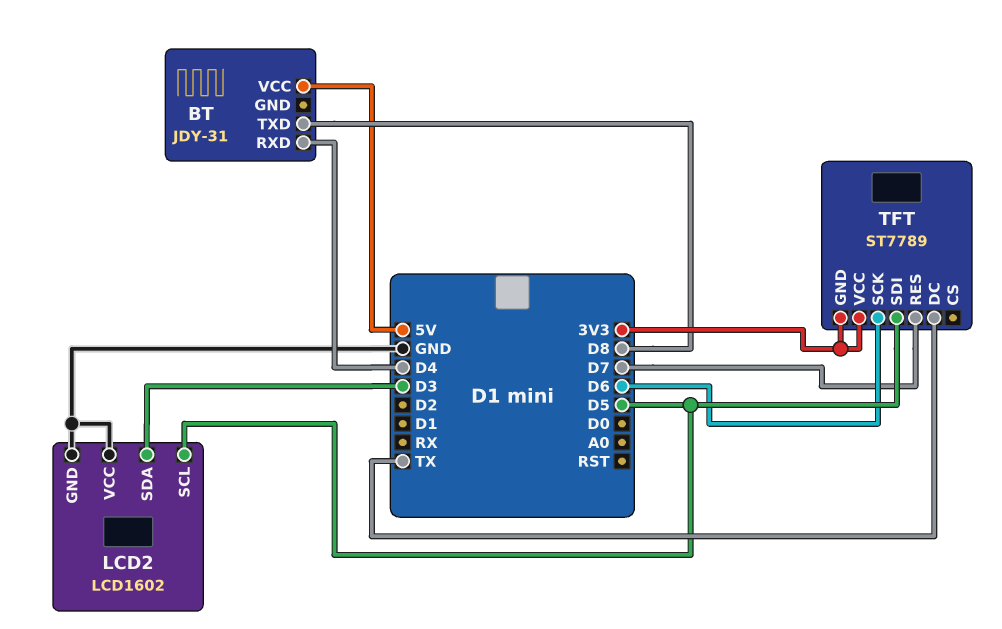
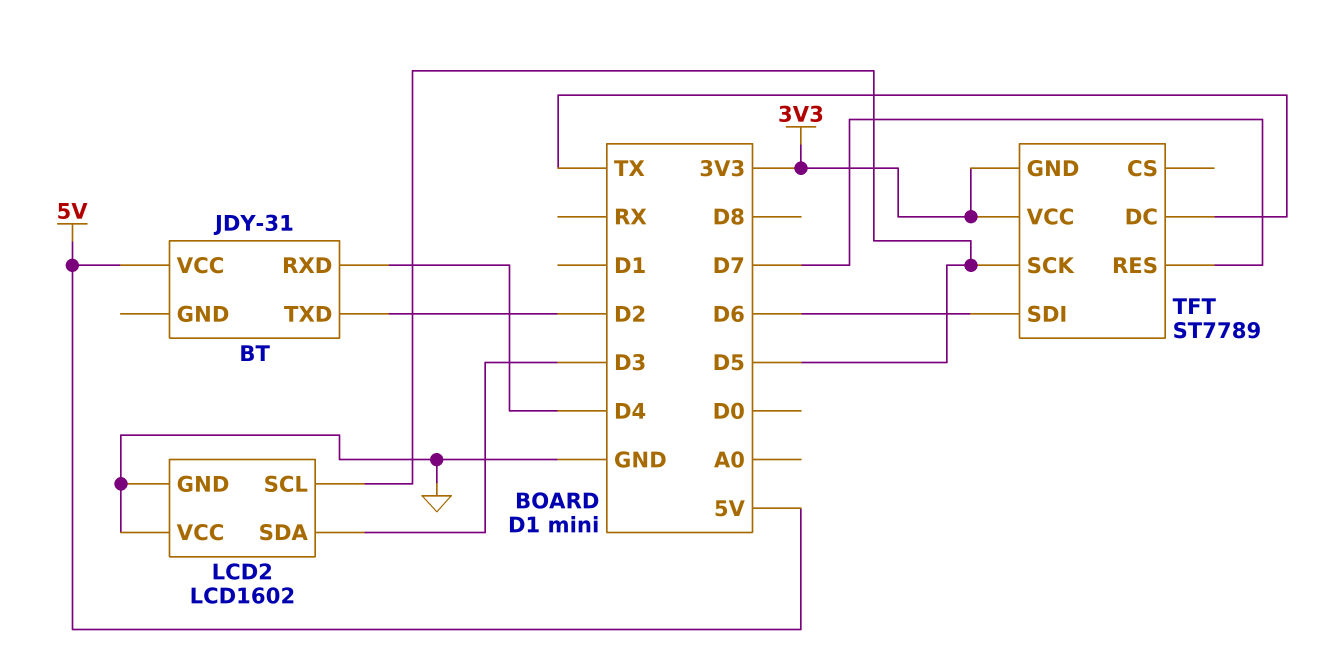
BT pin TXD: D8 -> D2
TFT pin SCK: D6 -> D5
TFT pin SDI: D5 -> D6

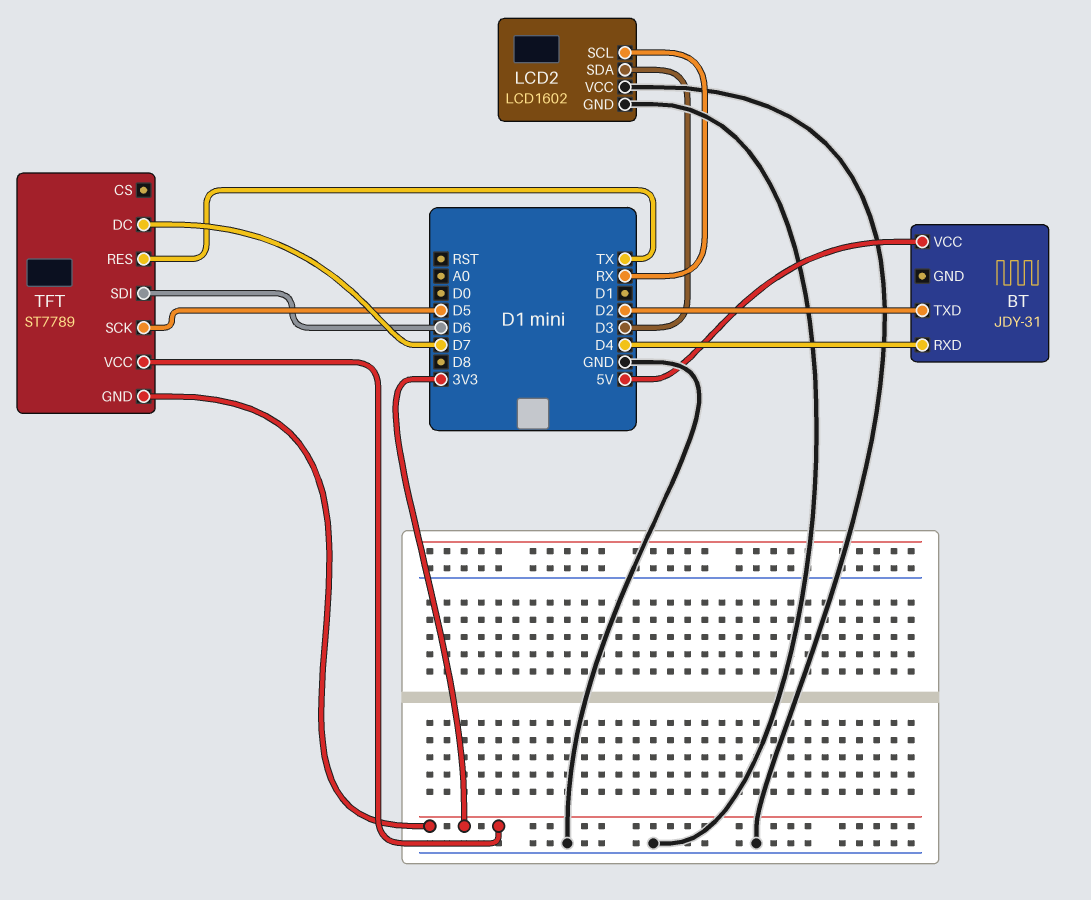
LCD2 pin SCL: D5 -> RX
TFT pin DC: TX -> D7
TFT pin RES: D7 -> TX

